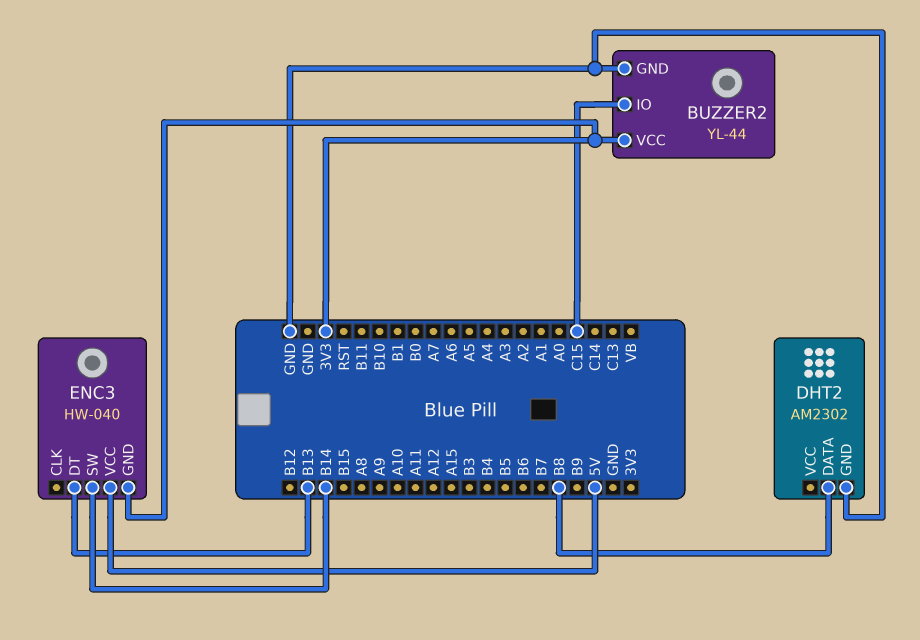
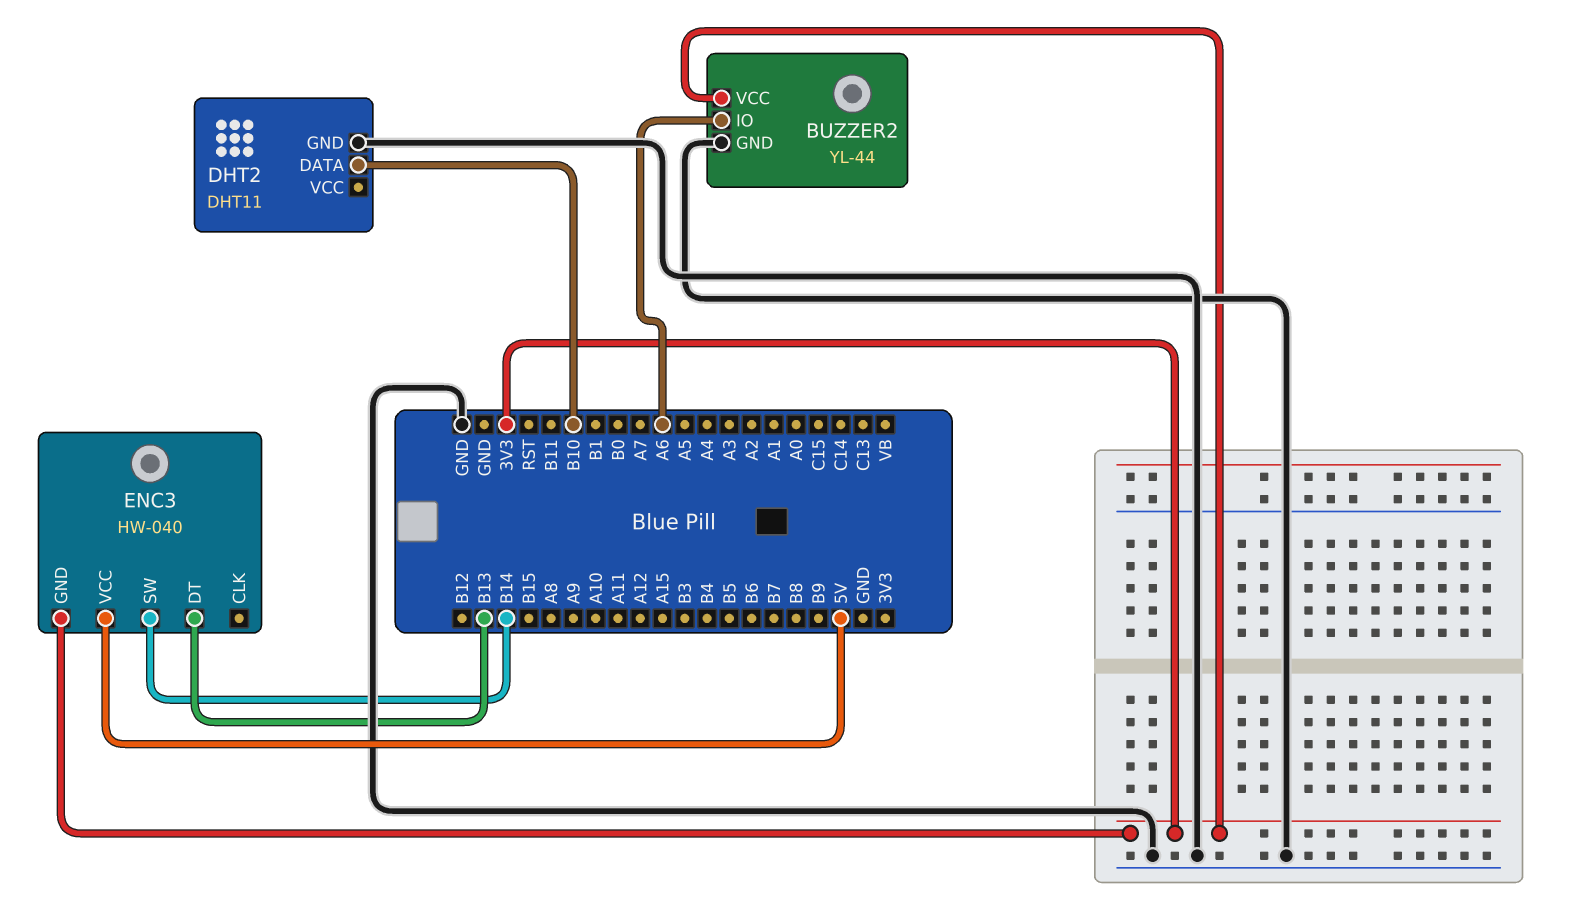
BUZZER2 pin IO: C15 -> A6
DHT2: AM2302 -> DHT11
DHT2 pin DATA: B8 -> B10

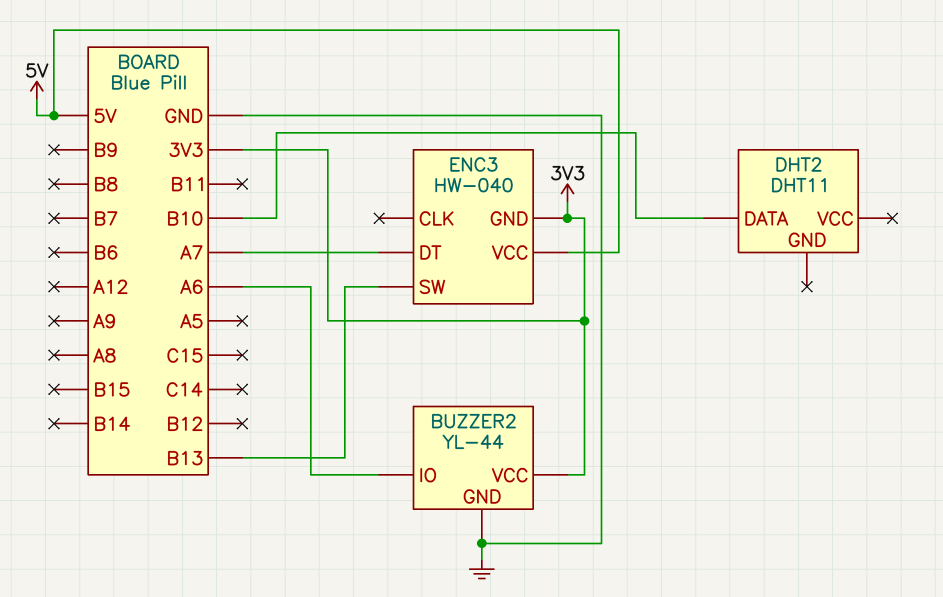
DHT2 pin GND: GND -> none
ENC3 pin DT: B13 -> A7
ENC3 pin SW: B14 -> B13

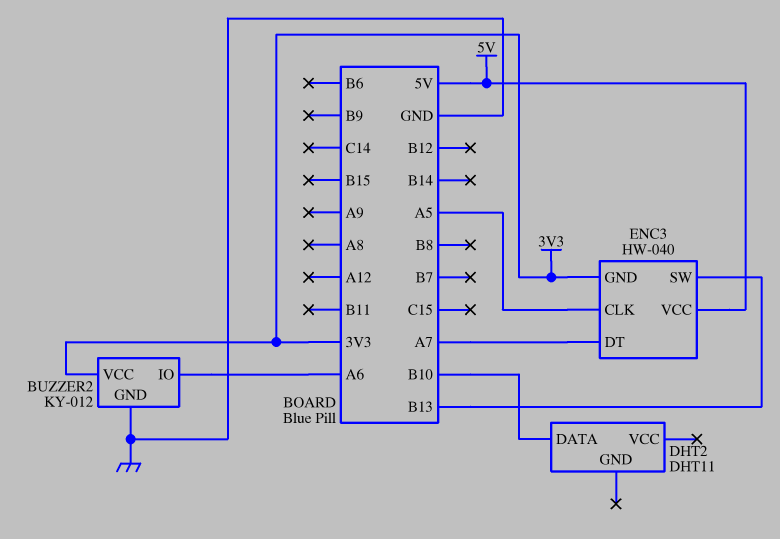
BUZZER2: YL-44 -> KY-012
ENC3 pin CLK: none -> A5

